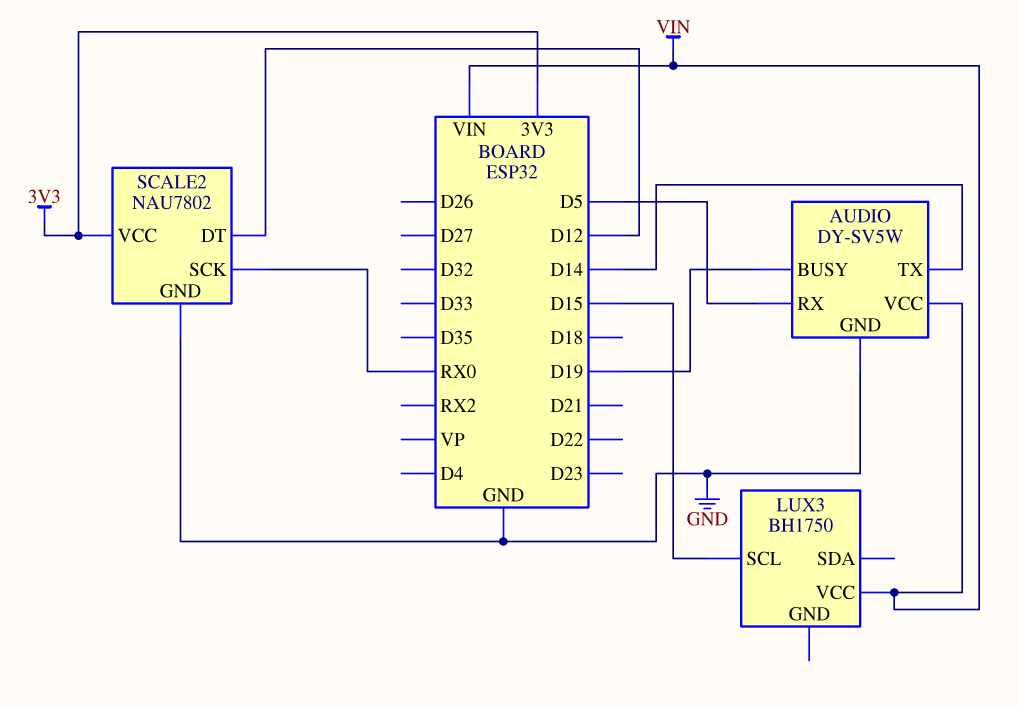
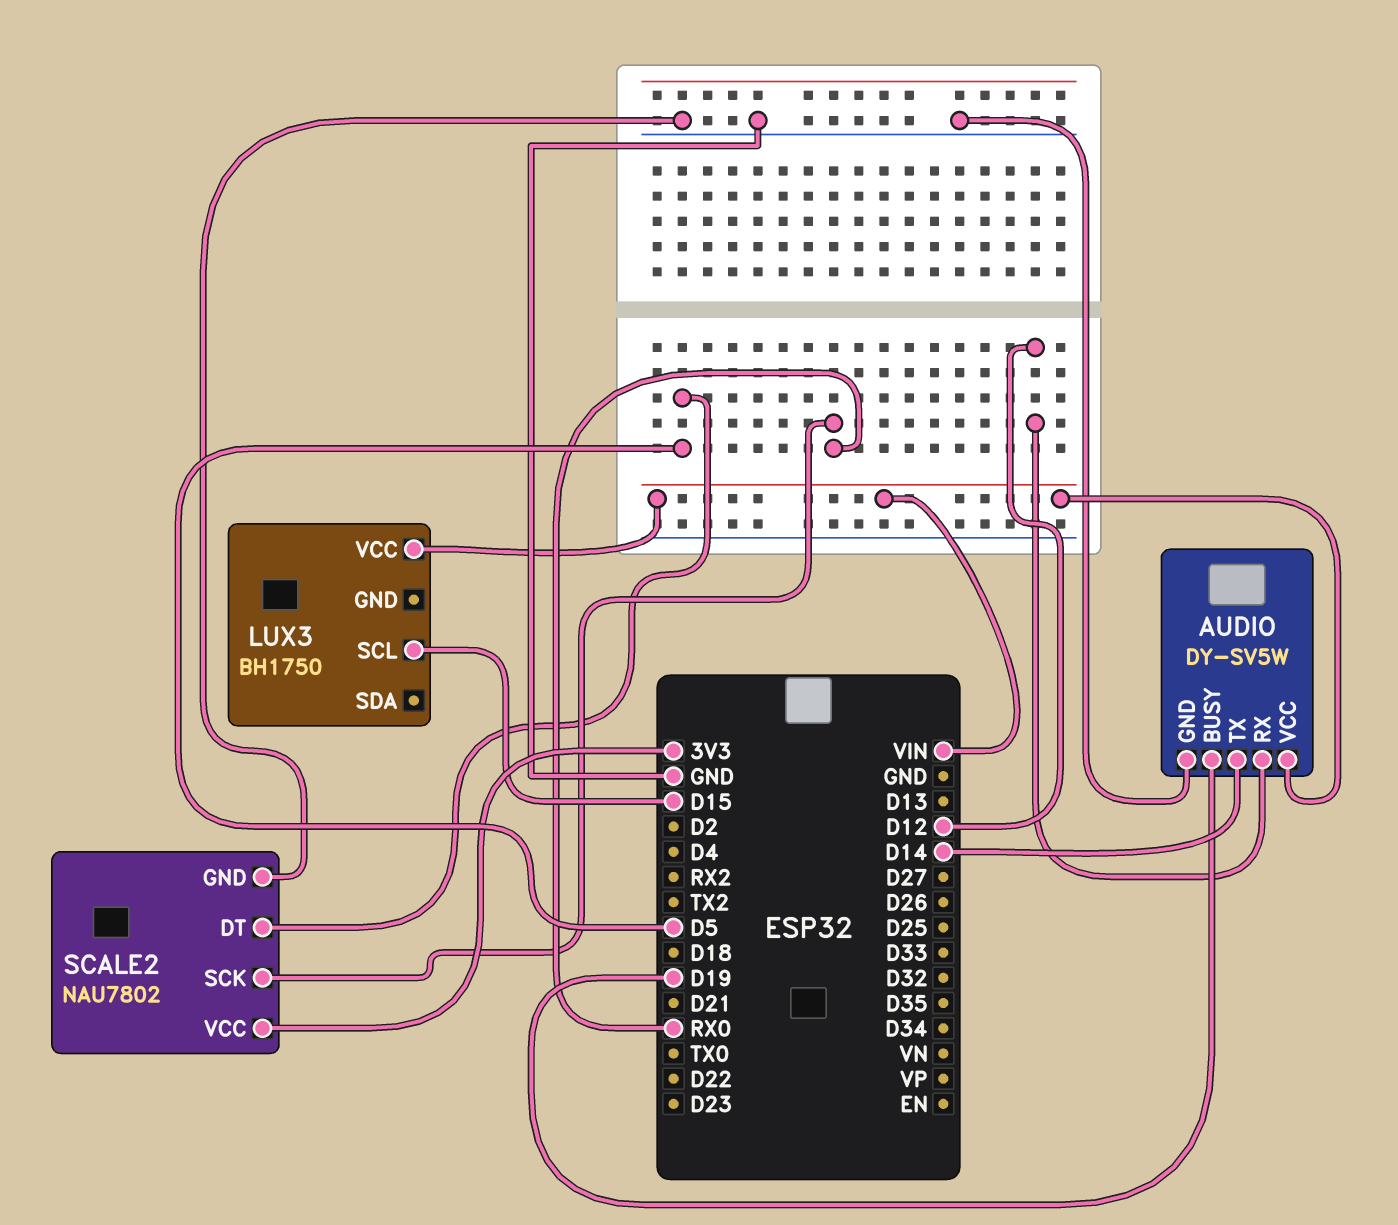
AUDIO pin RX: D5 -> D12
SCALE2 pin DT: D12 -> D5

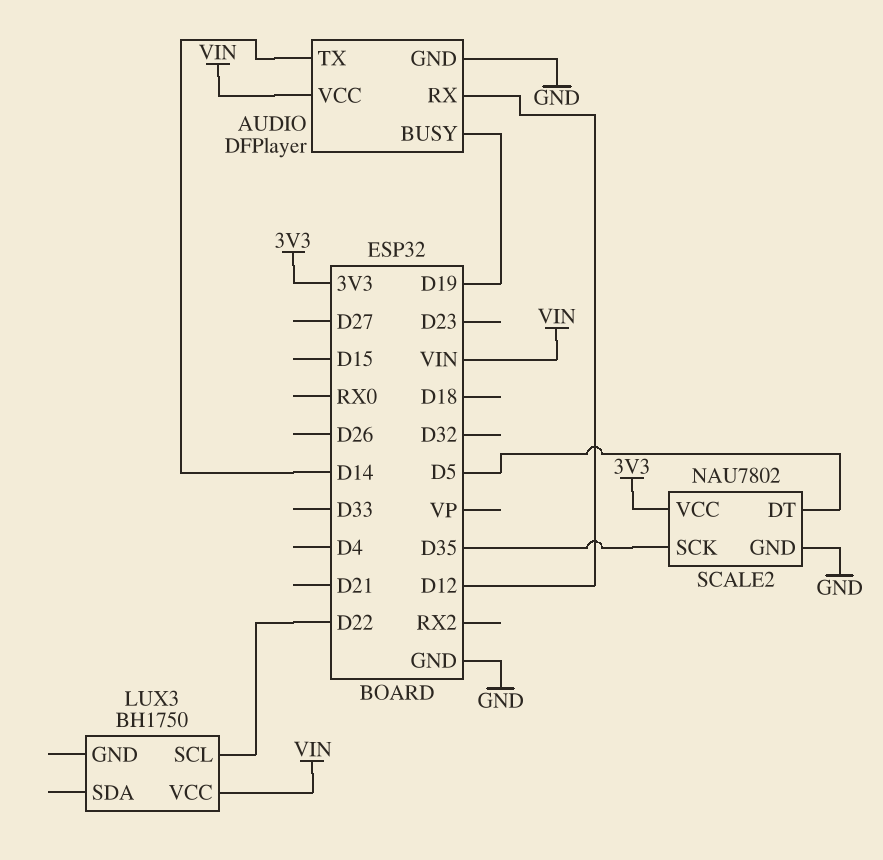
AUDIO: DY-SV5W -> DFPlayer
LUX3 pin SCL: D15 -> D22
SCALE2 pin SCK: RX0 -> D35

